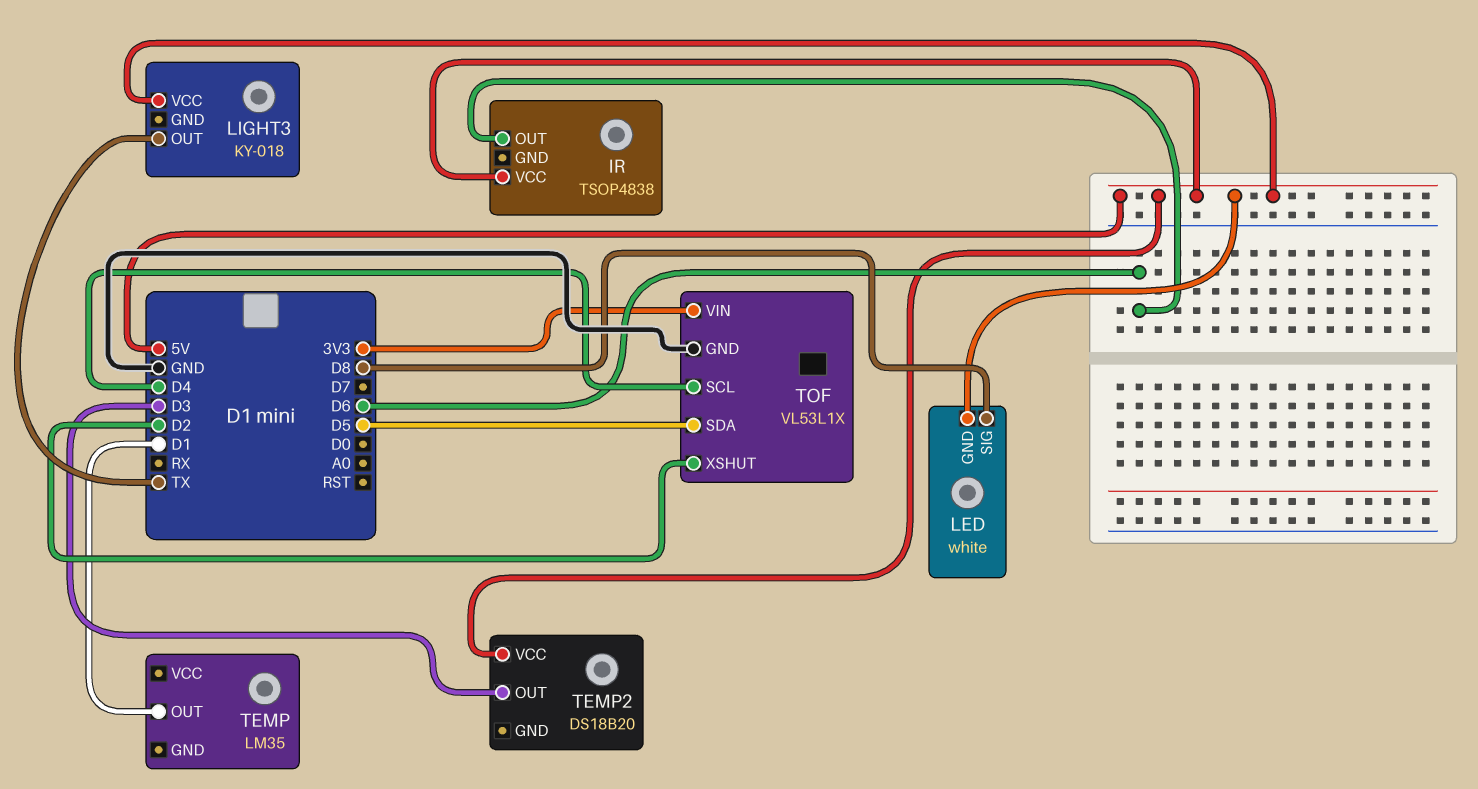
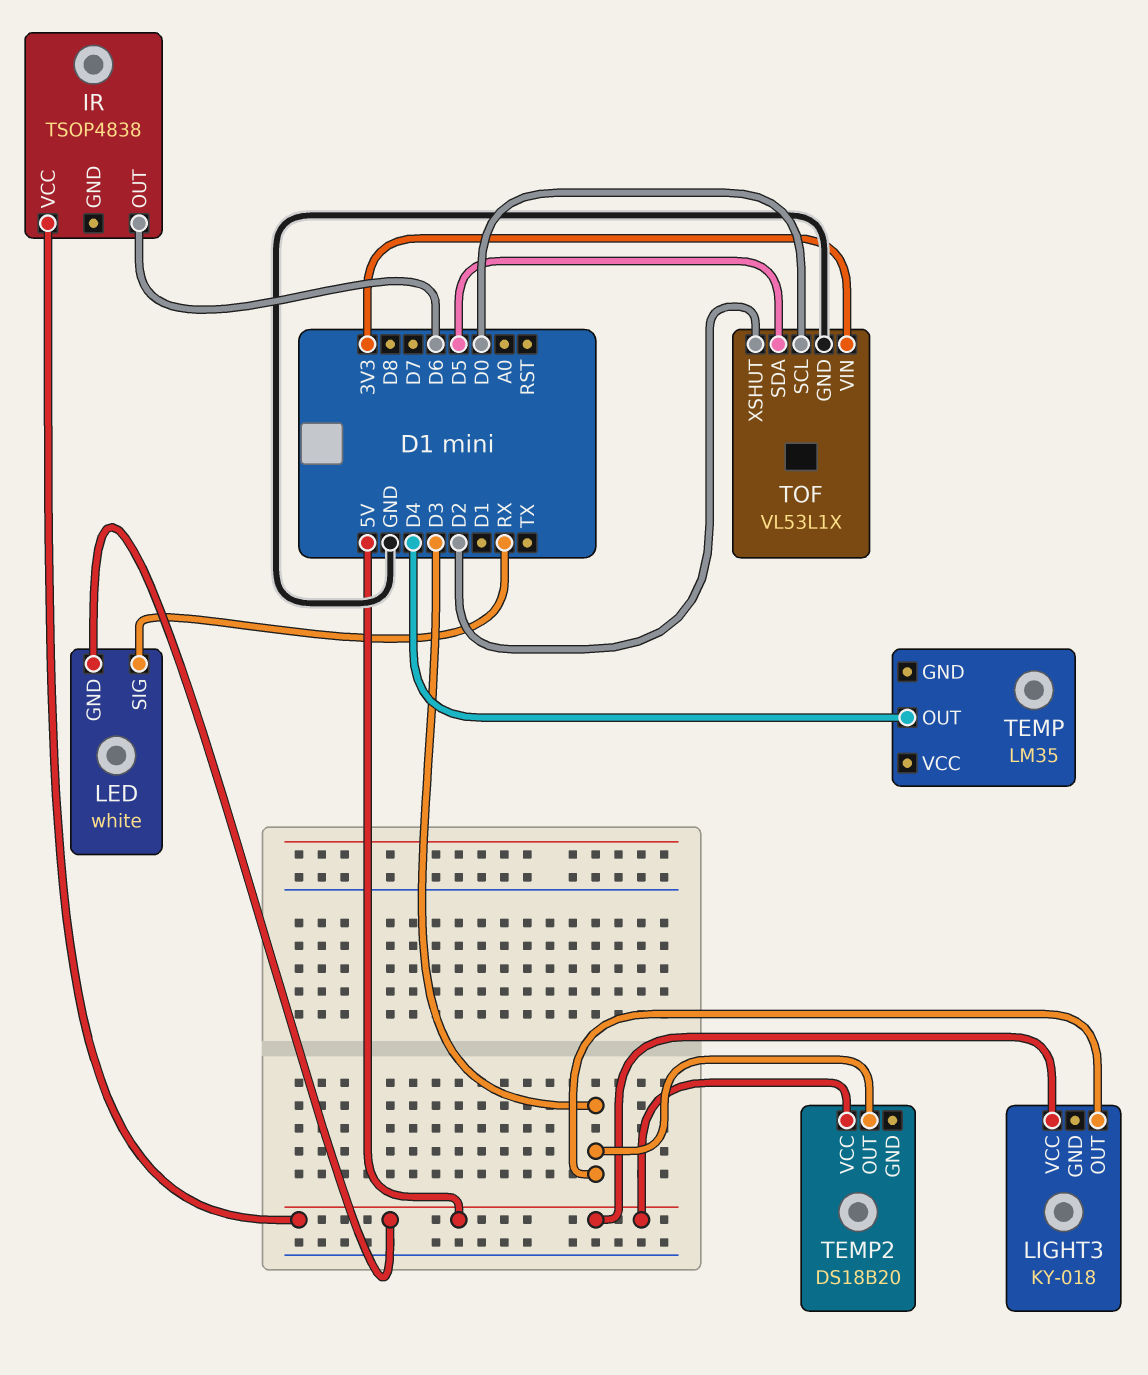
LED pin SIG: D8 -> RX
LIGHT3 pin OUT: TX -> D3
TEMP pin OUT: D1 -> D4
TOF pin SCL: D4 -> D0

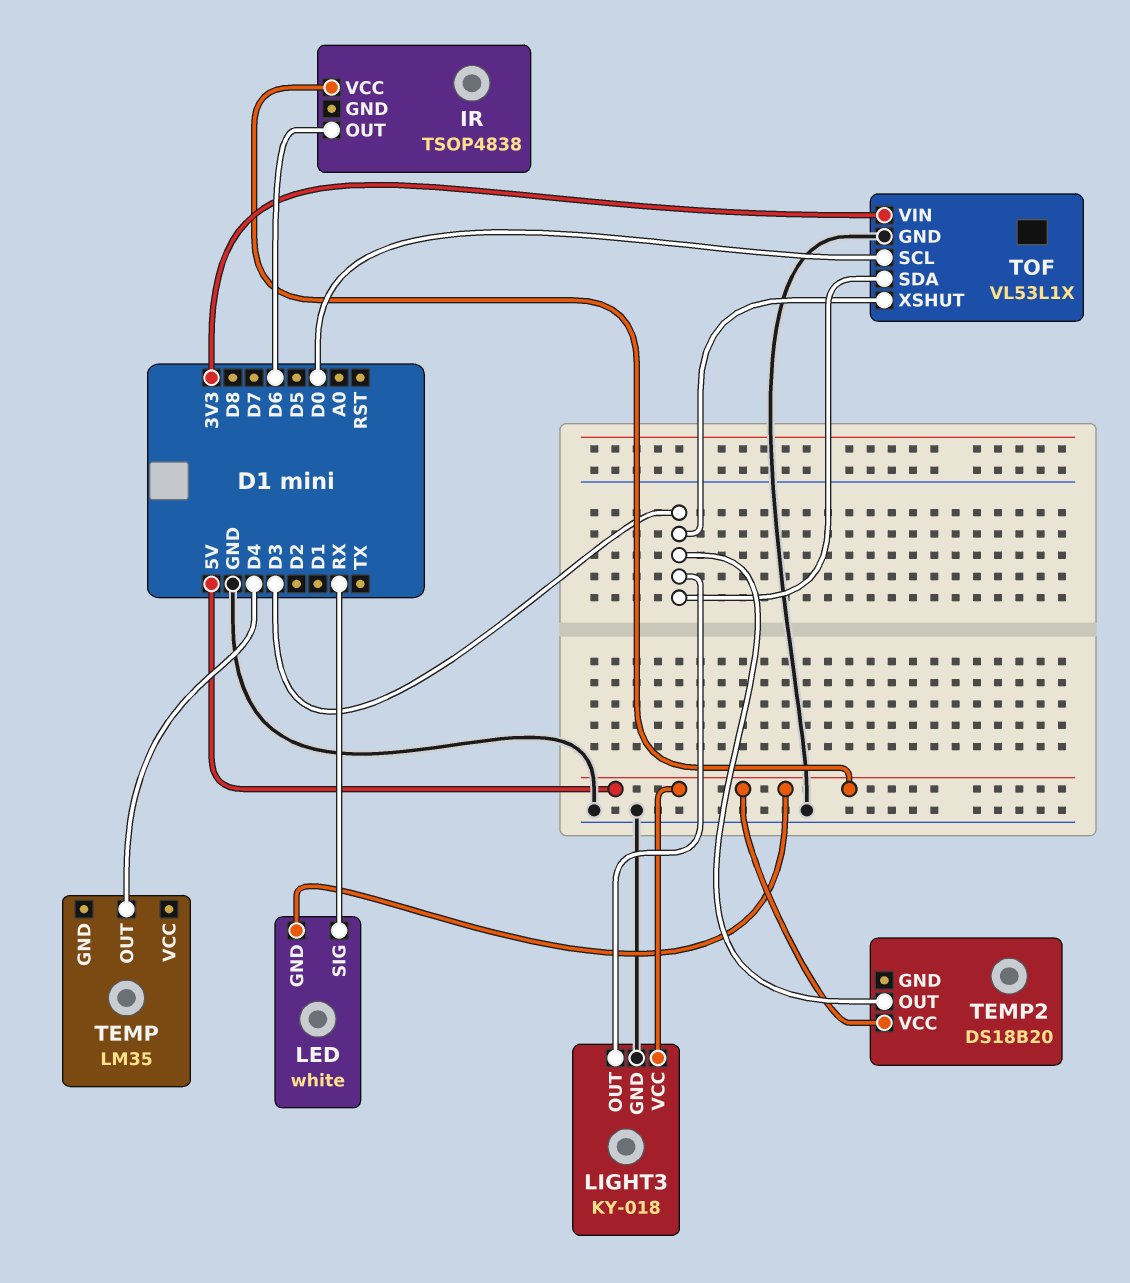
LIGHT3 pin GND: none -> GND
TOF pin SDA: D5 -> D3
TOF pin XSHUT: D2 -> D3

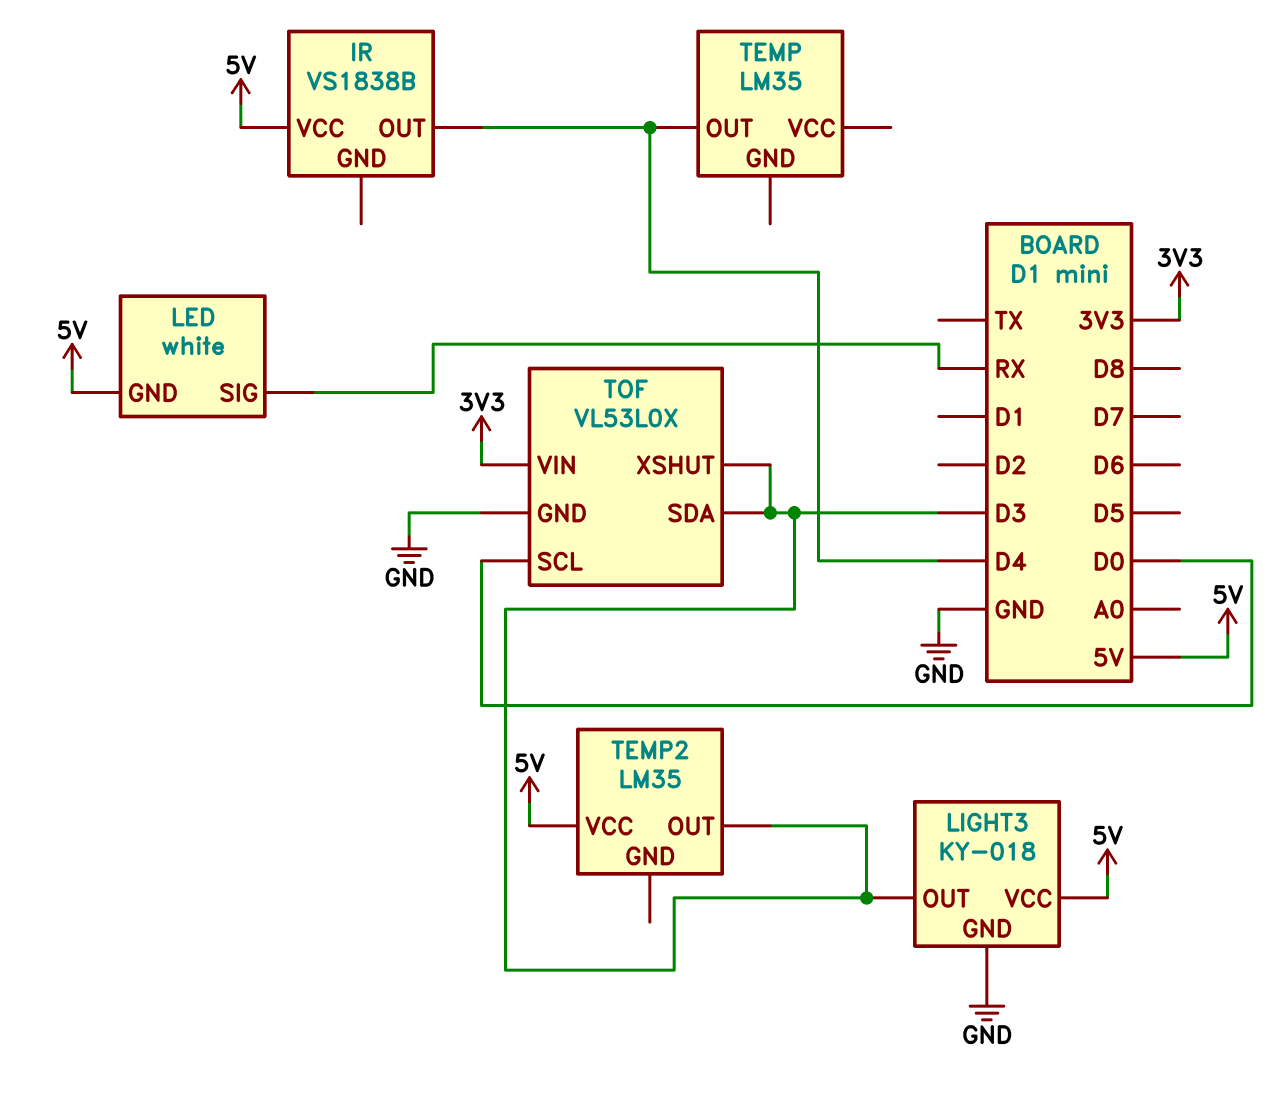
IR: TSOP4838 -> VS1838B
IR pin OUT: D6 -> D4
TEMP2: DS18B20 -> LM35
TOF: VL53L1X -> VL53L0X

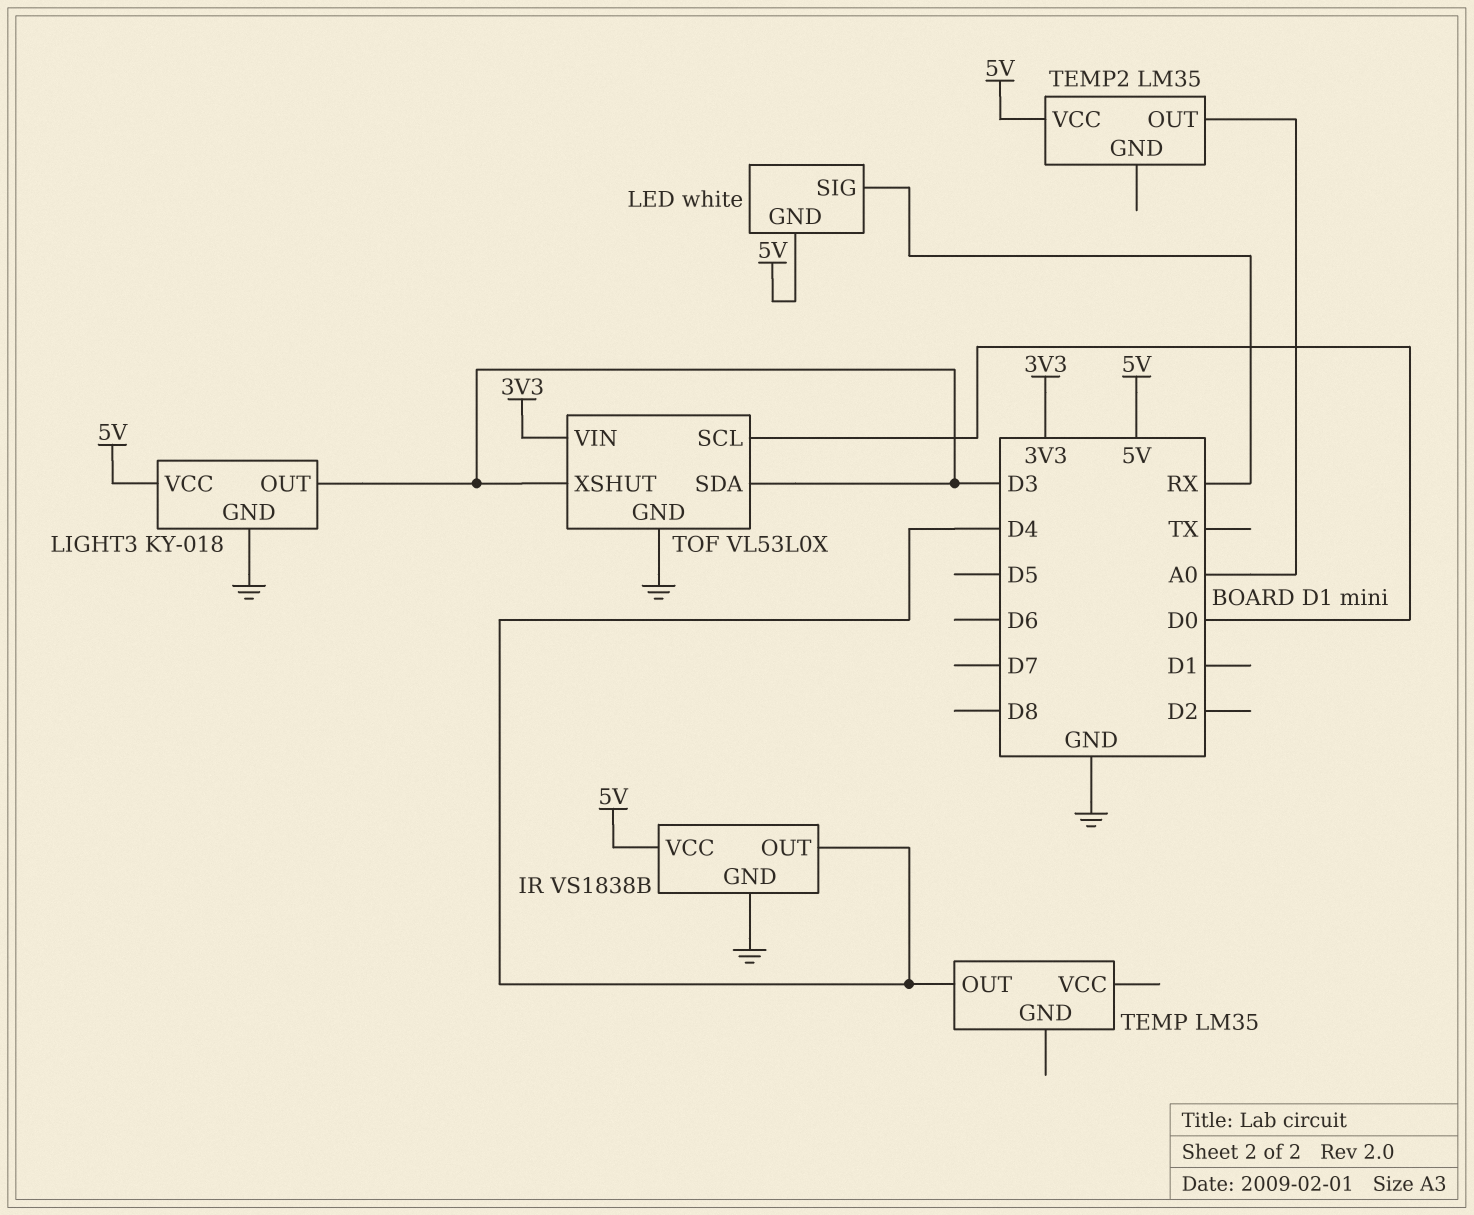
IR pin GND: none -> GND
TEMP2 pin OUT: D3 -> A0

